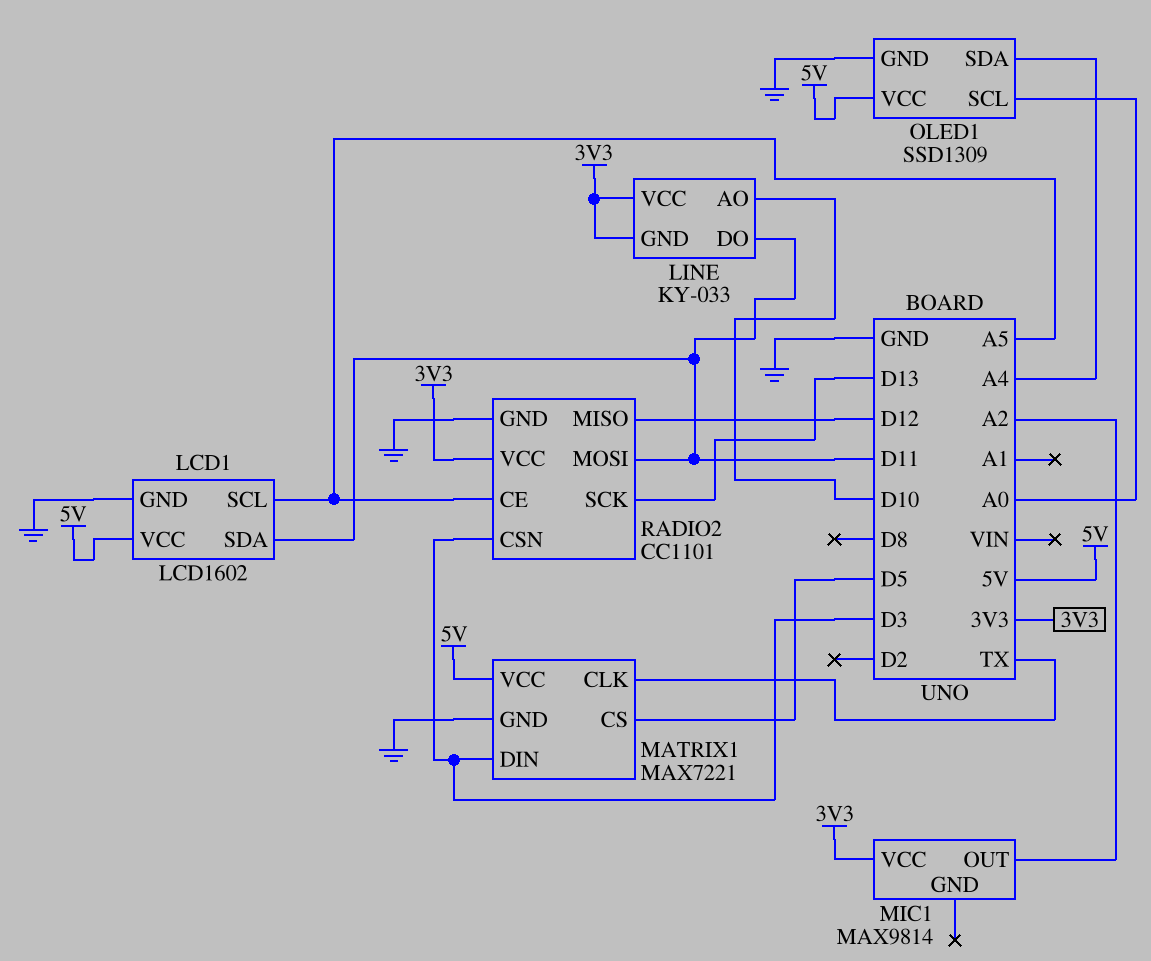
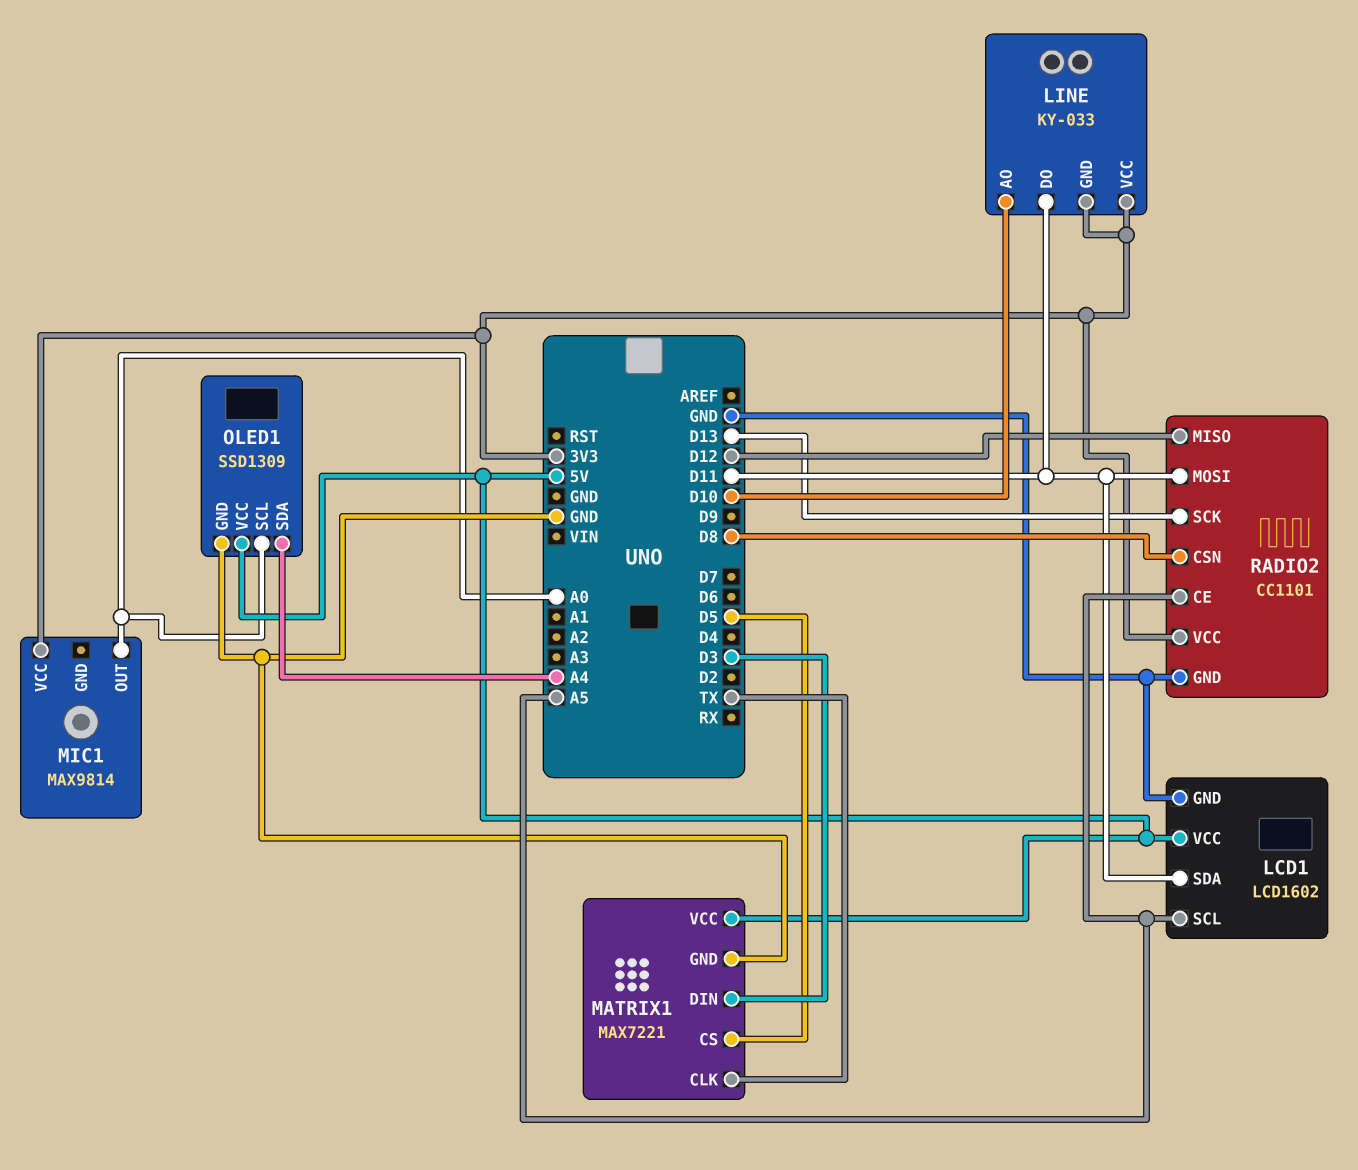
MIC1 pin OUT: A2 -> A0
RADIO2 pin CSN: D3 -> D8

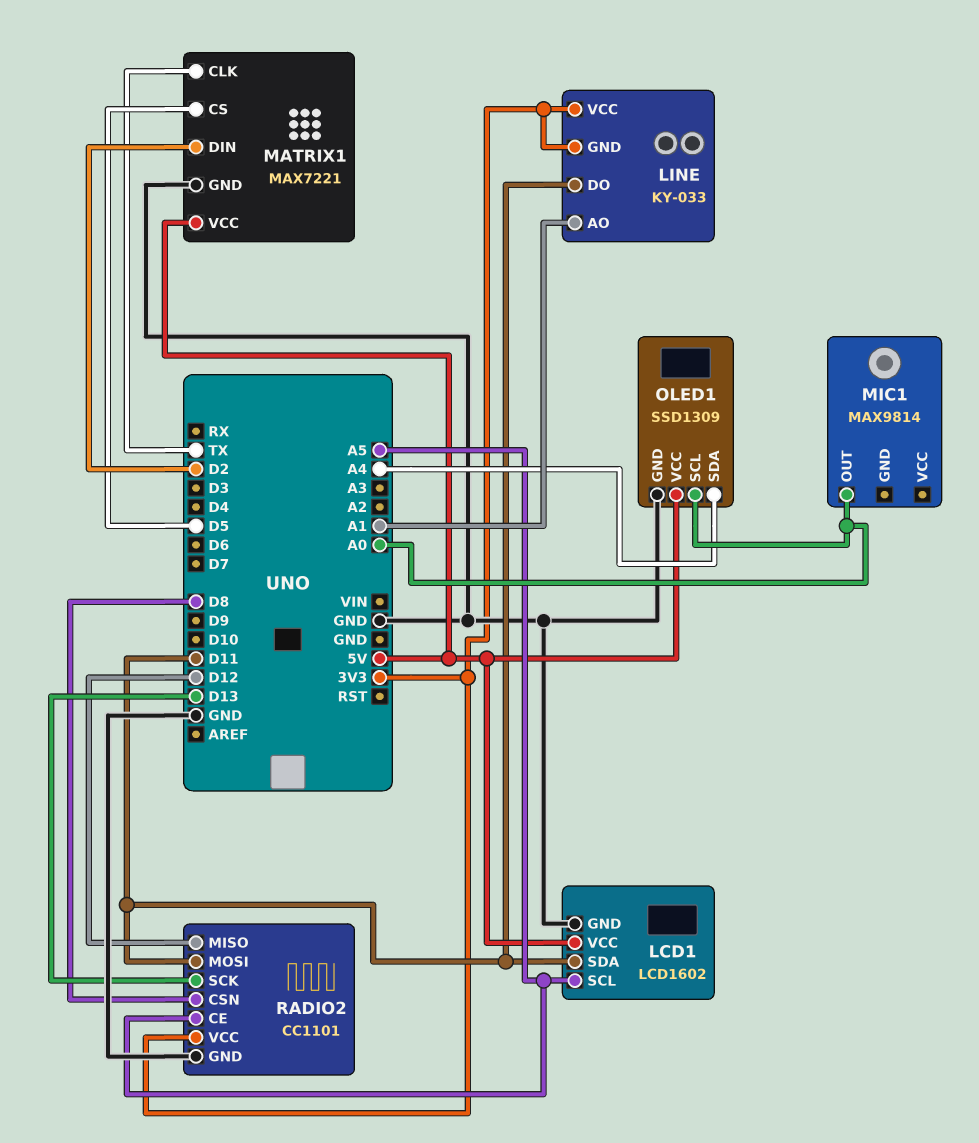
LINE pin AO: D10 -> A1
MATRIX1 pin DIN: D3 -> D2
MIC1 pin VCC: 3V3 -> none

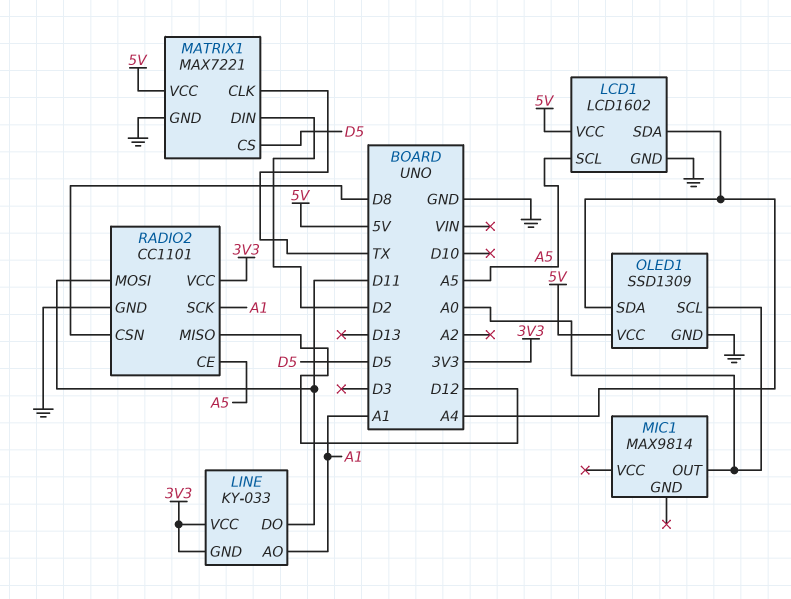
LCD1 pin SDA: D11 -> A4
RADIO2 pin SCK: D13 -> A1

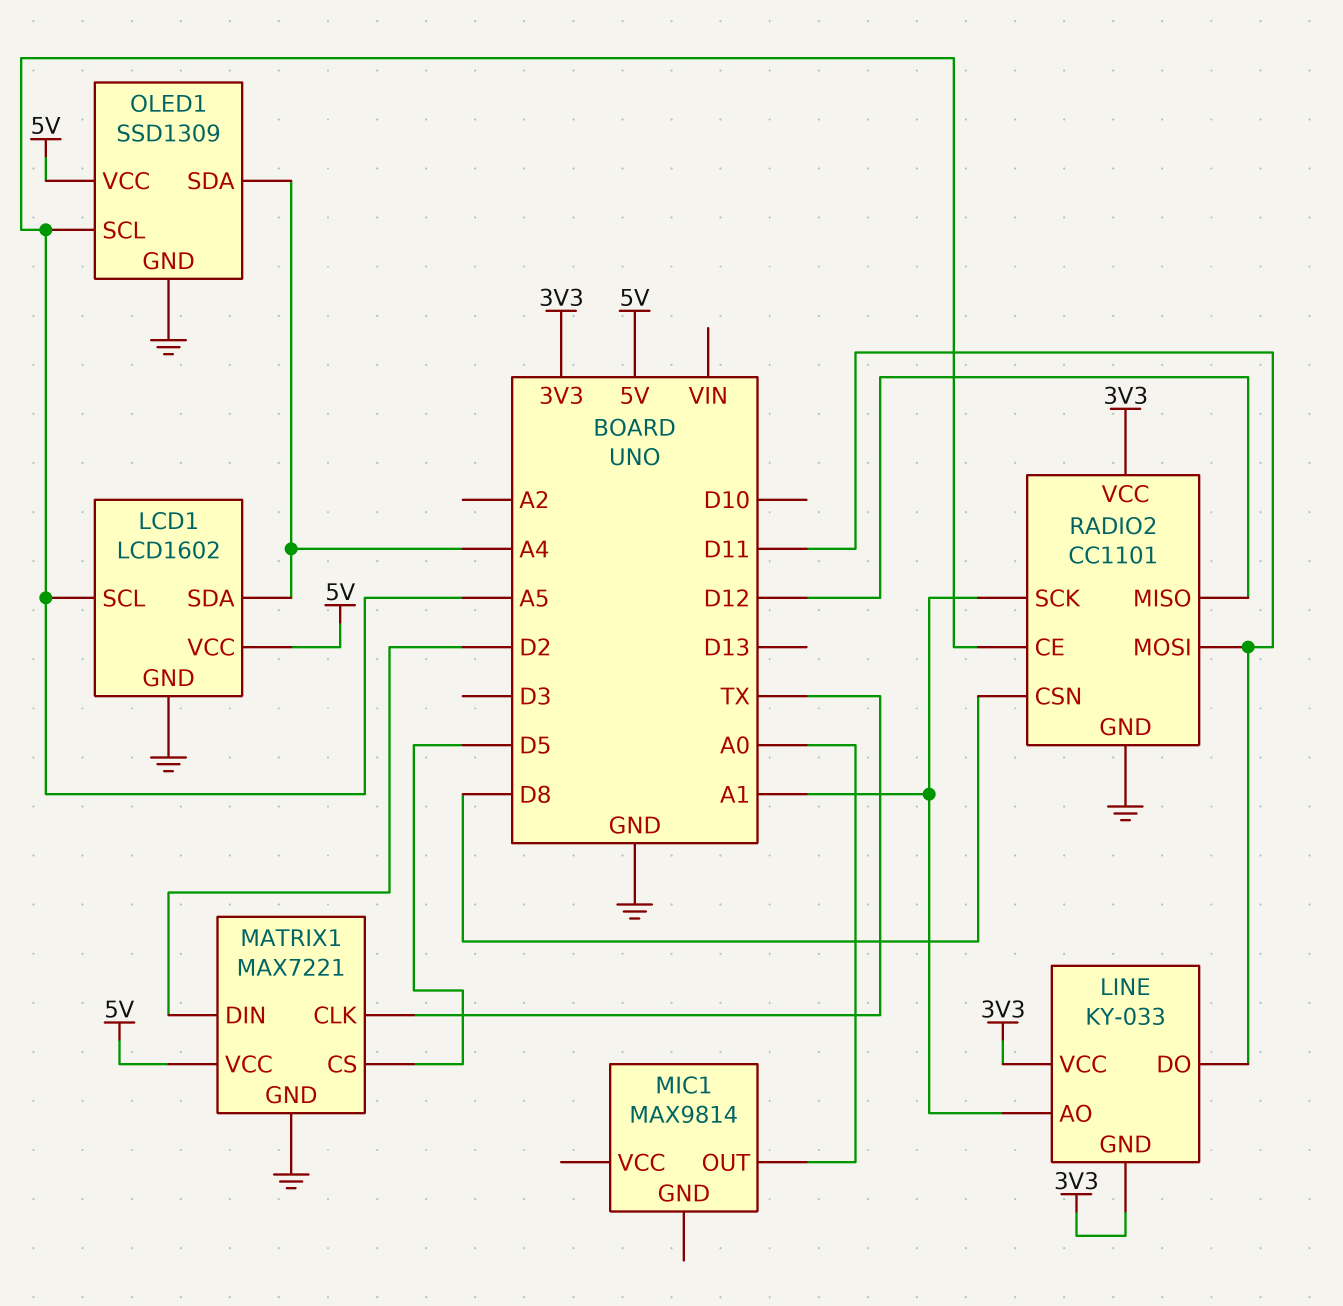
OLED1 pin SCL: A0 -> A5

